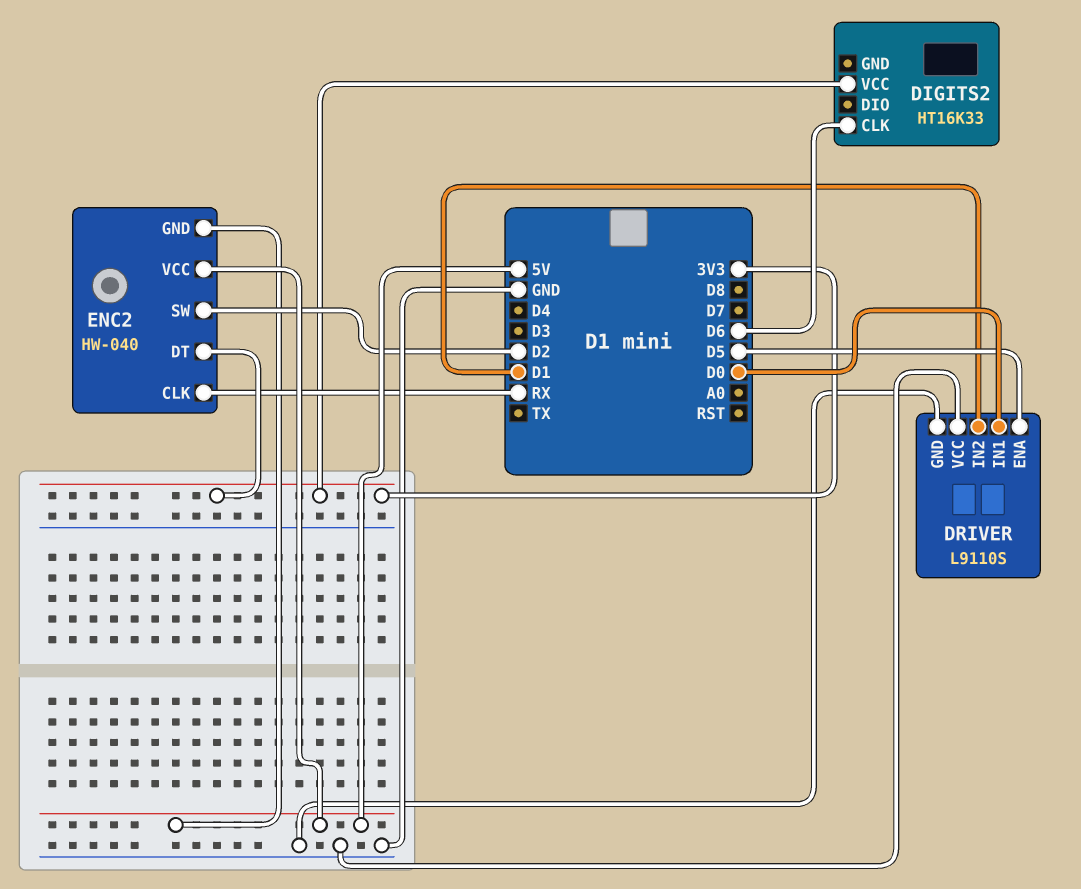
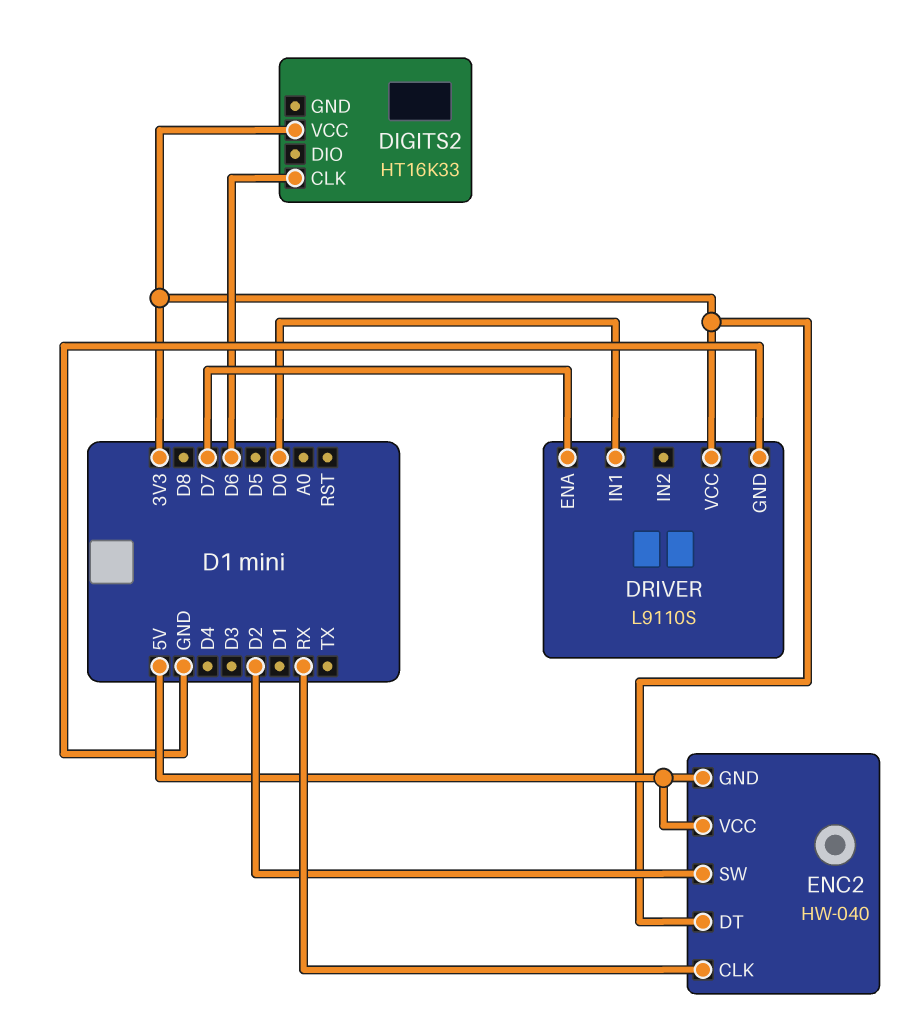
DRIVER pin ENA: D5 -> D7
DRIVER pin IN2: D1 -> none
DRIVER pin VCC: GND -> 3V3

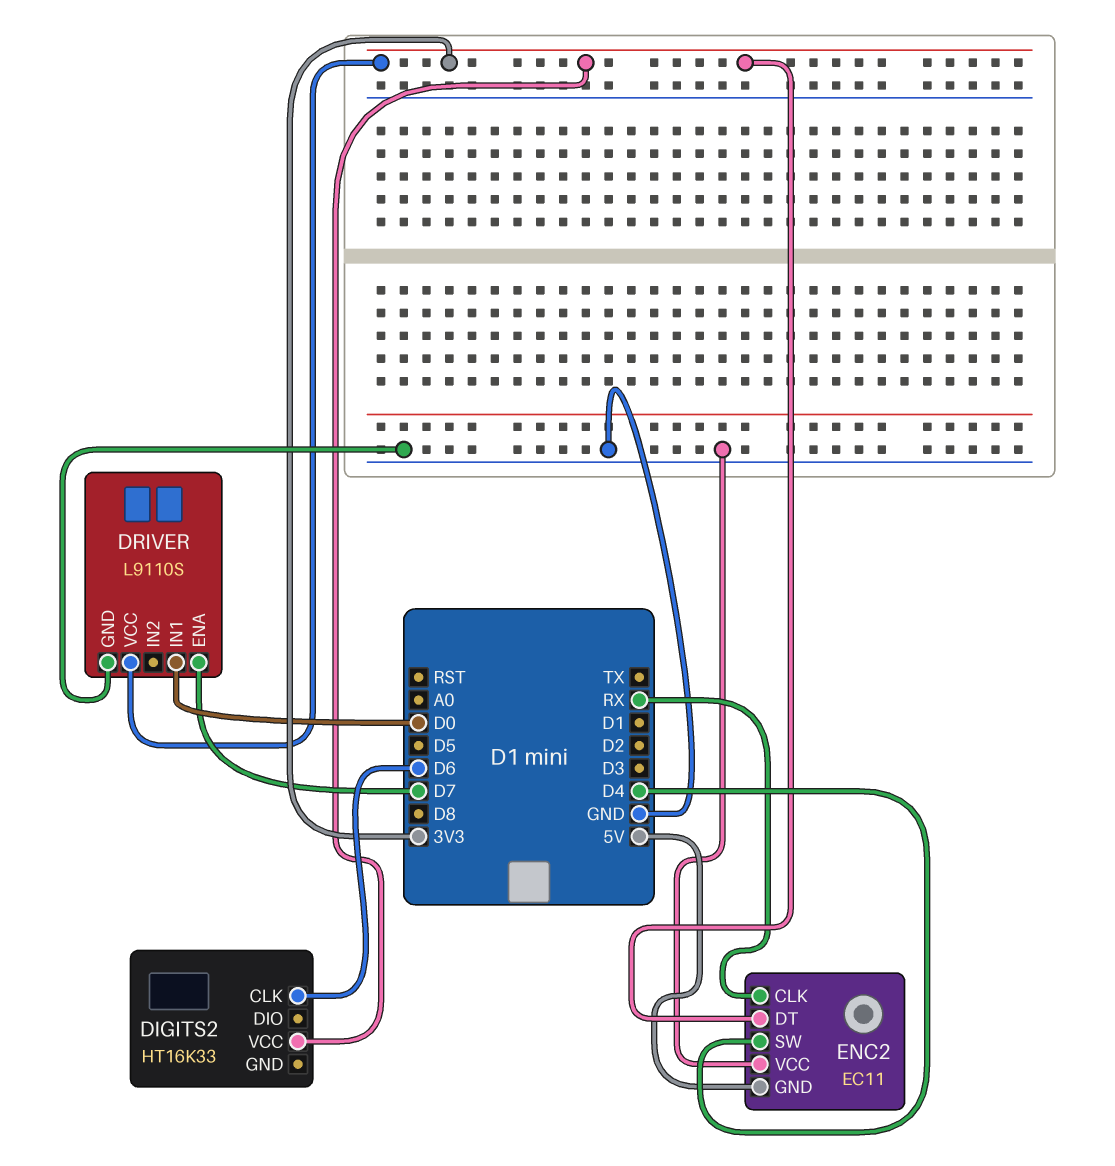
ENC2: HW-040 -> EC11
ENC2 pin SW: D2 -> D4
ENC2 pin VCC: 5V -> GND

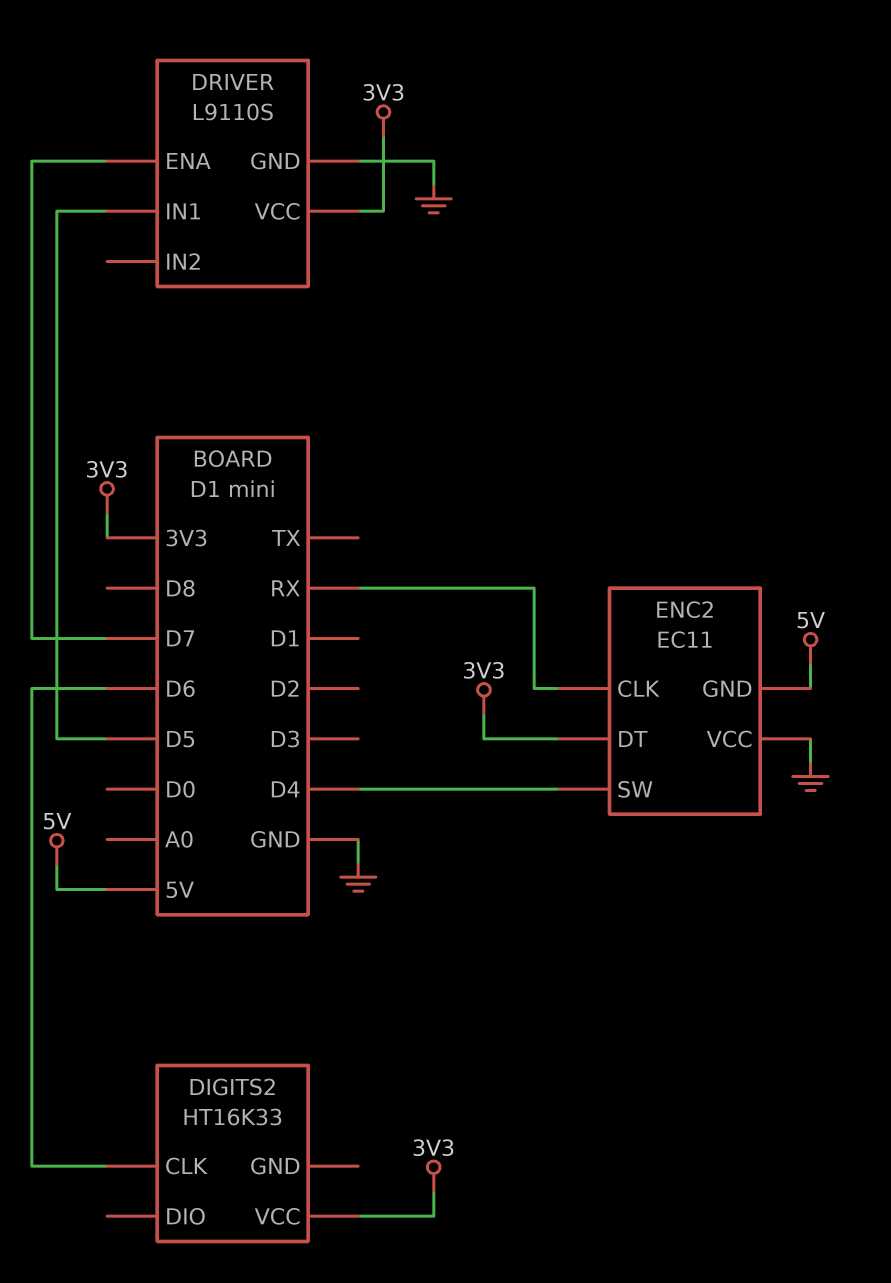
DRIVER pin IN1: D0 -> D5

